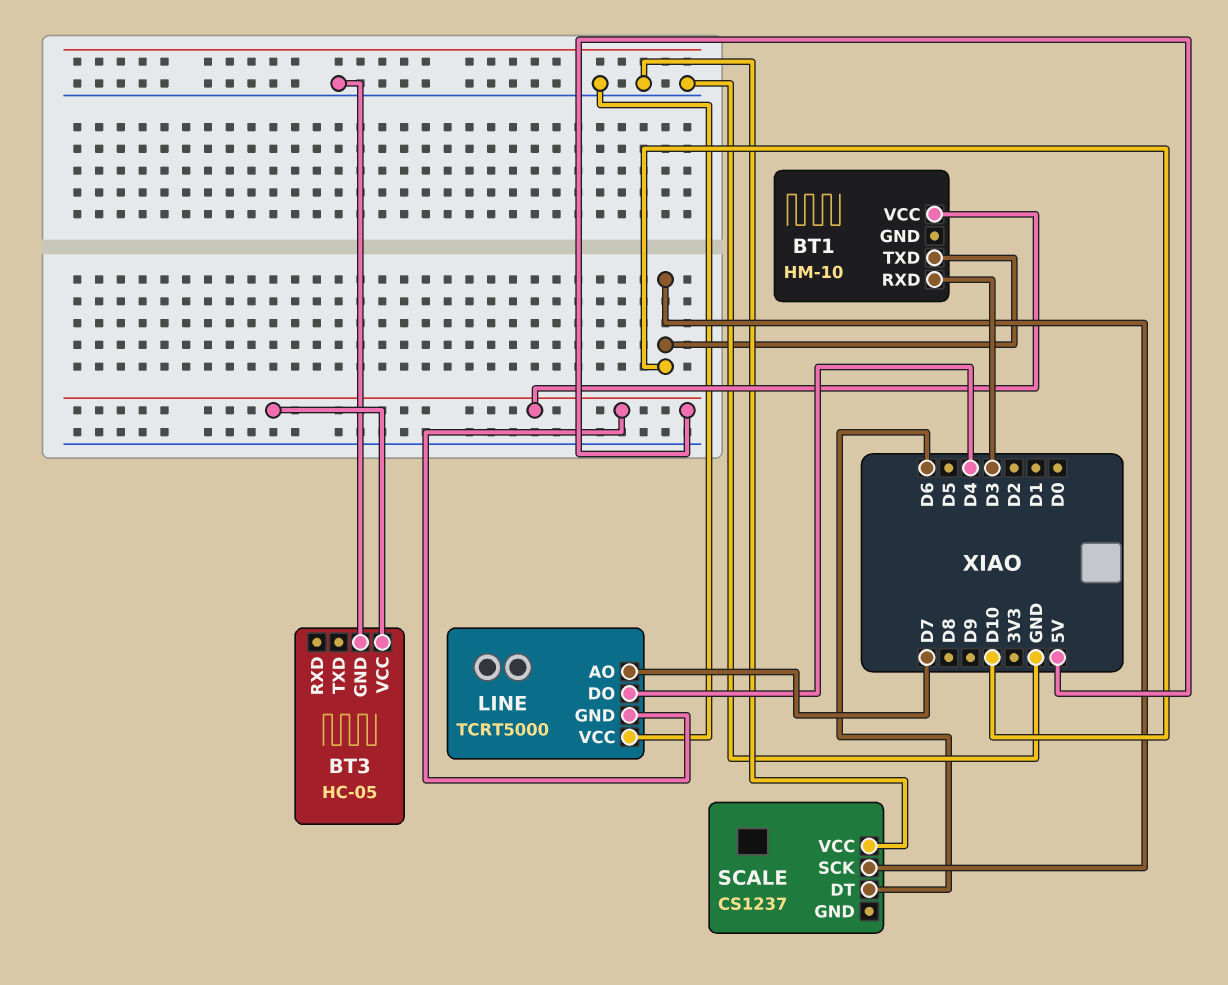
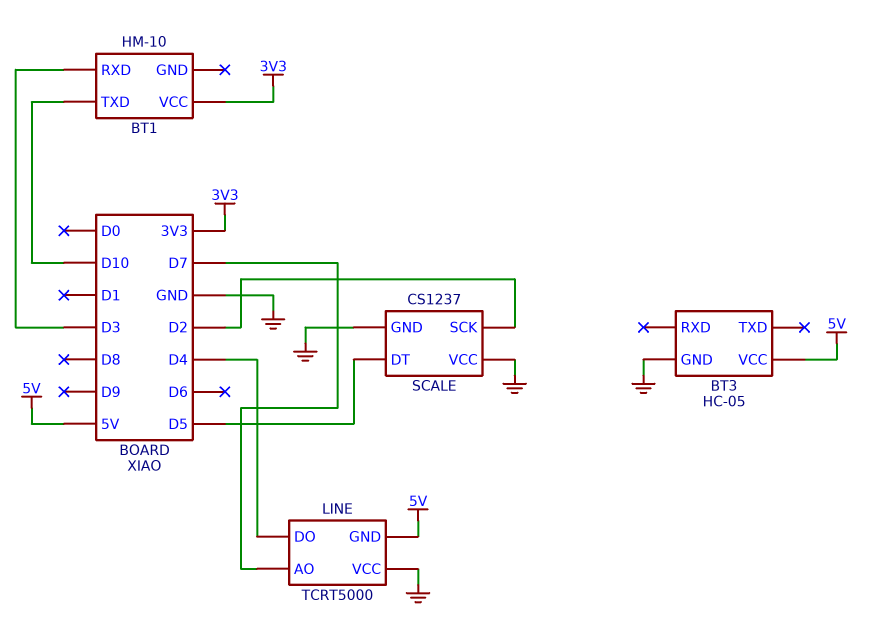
BT1 pin VCC: 5V -> 3V3
SCALE pin DT: D6 -> D5
SCALE pin GND: none -> GND
SCALE pin SCK: D10 -> D2

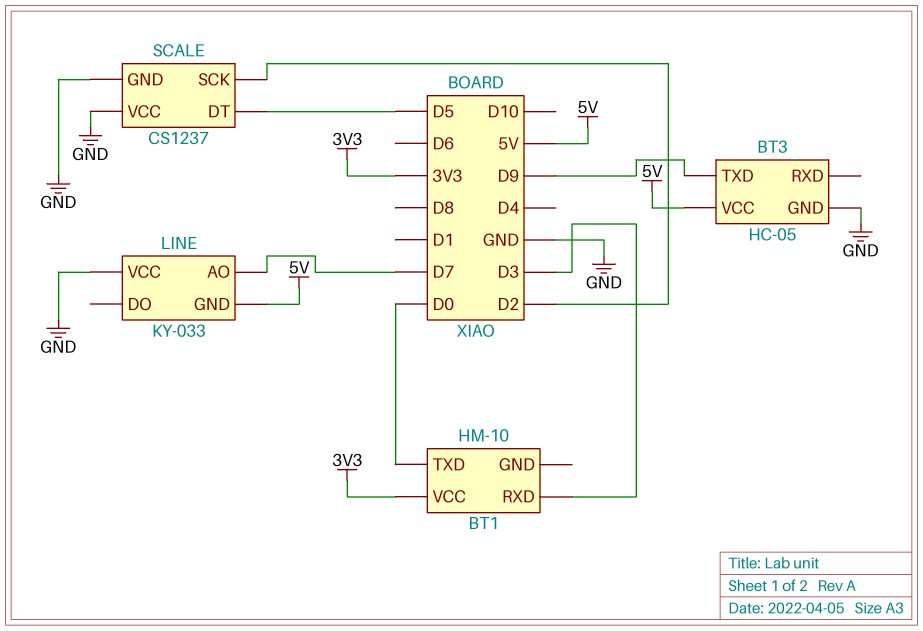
BT1 pin TXD: D10 -> D0
BT3 pin TXD: none -> D9
LINE: TCRT5000 -> KY-033
LINE pin DO: D4 -> none

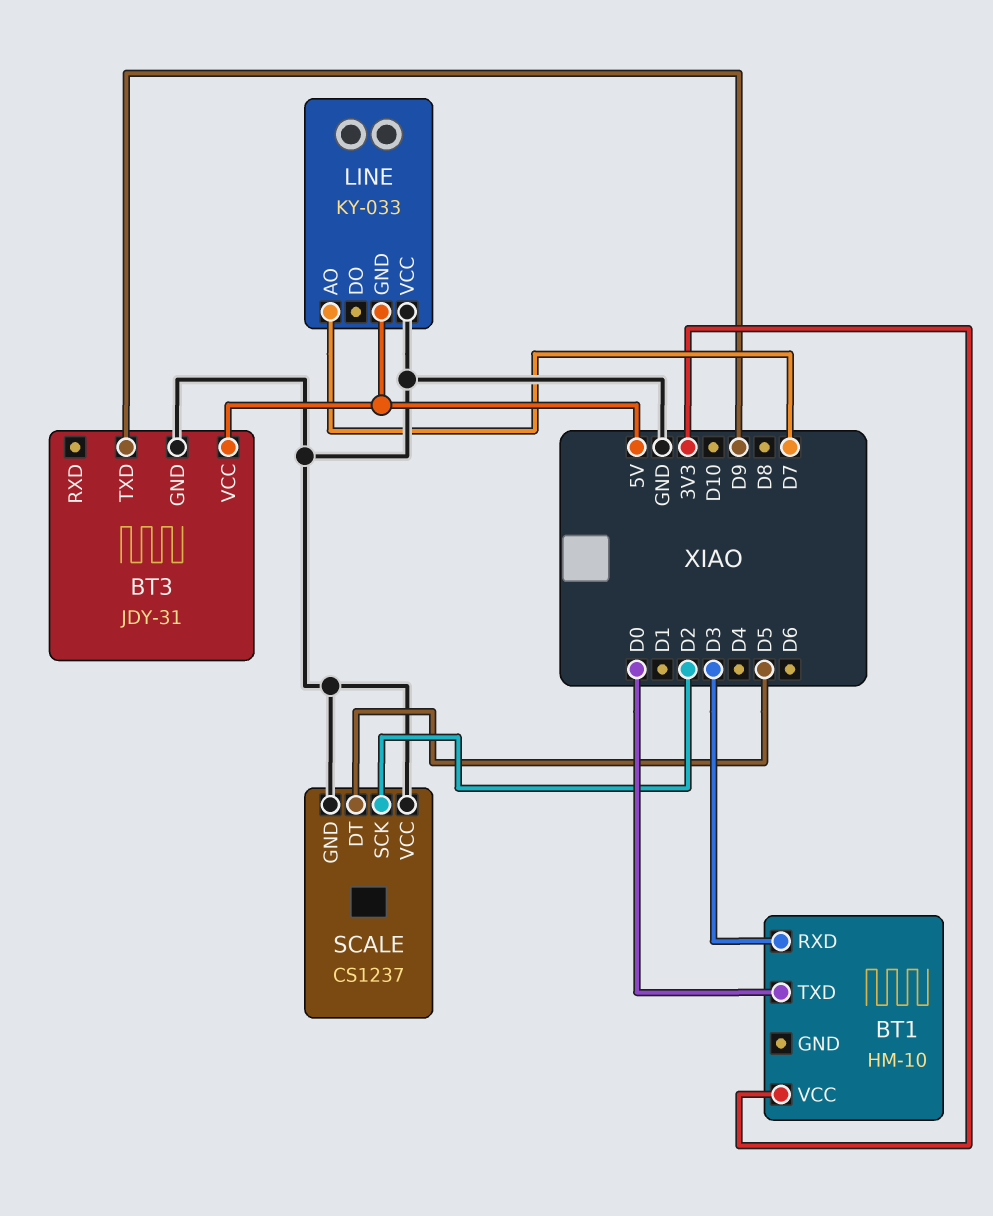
BT3: HC-05 -> JDY-31

